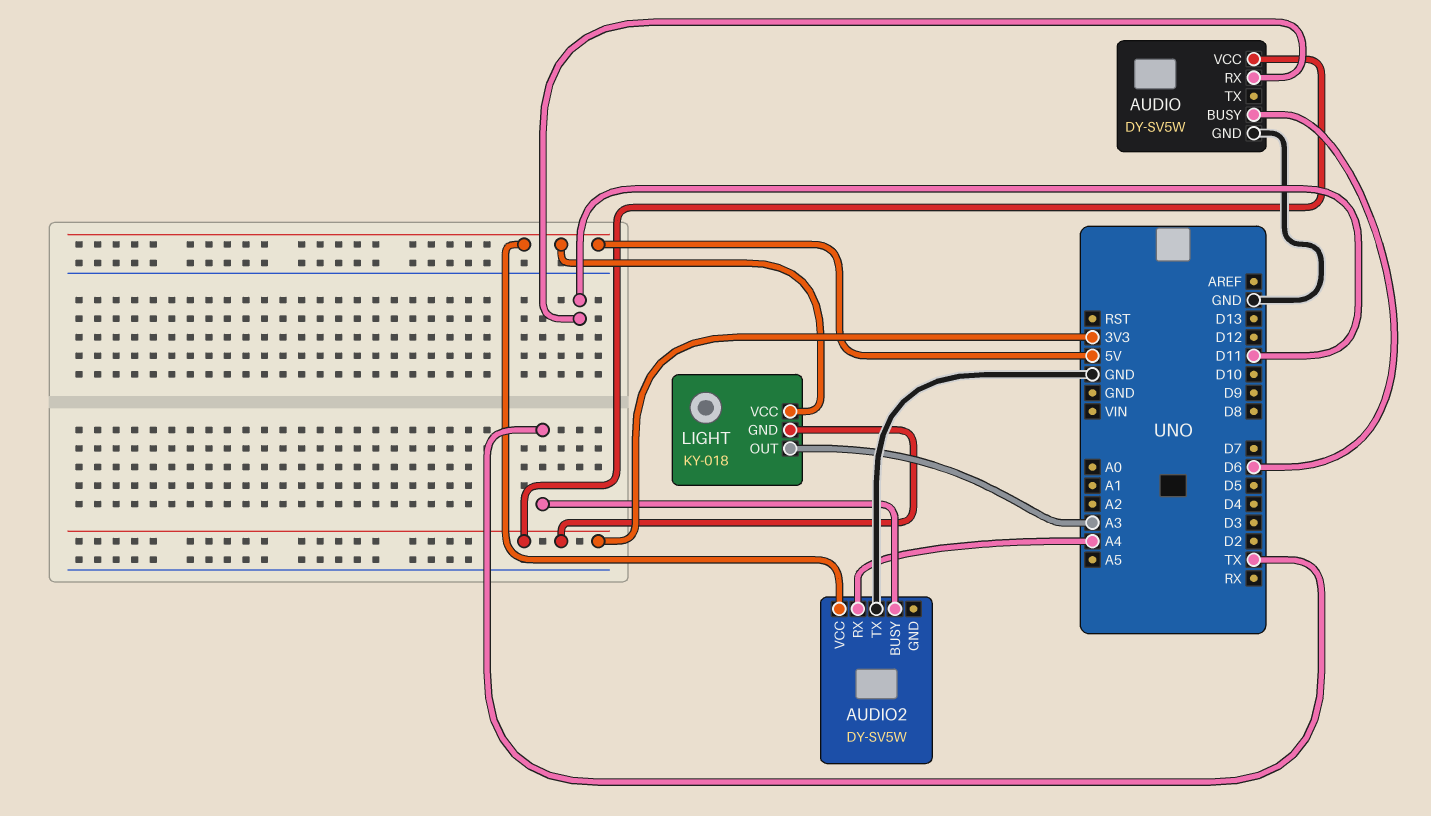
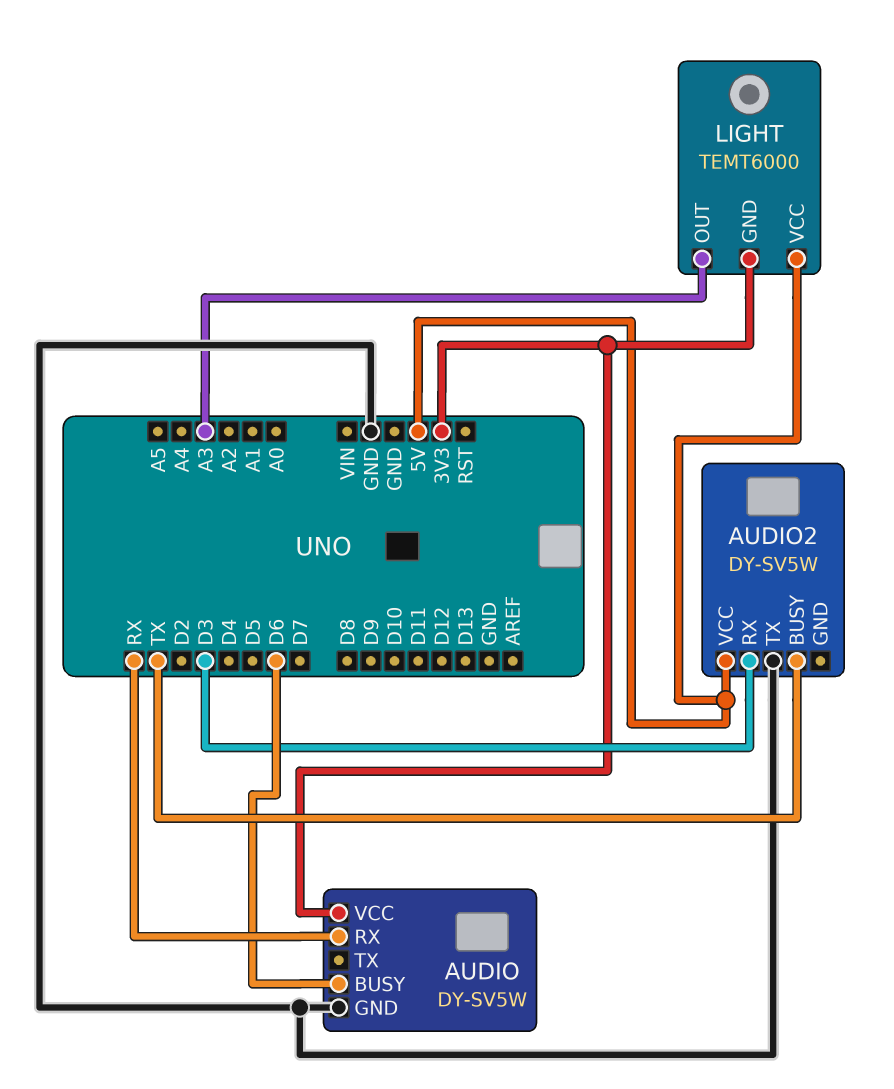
AUDIO pin RX: D11 -> RX
AUDIO2 pin RX: A4 -> D3
LIGHT: KY-018 -> TEMT6000

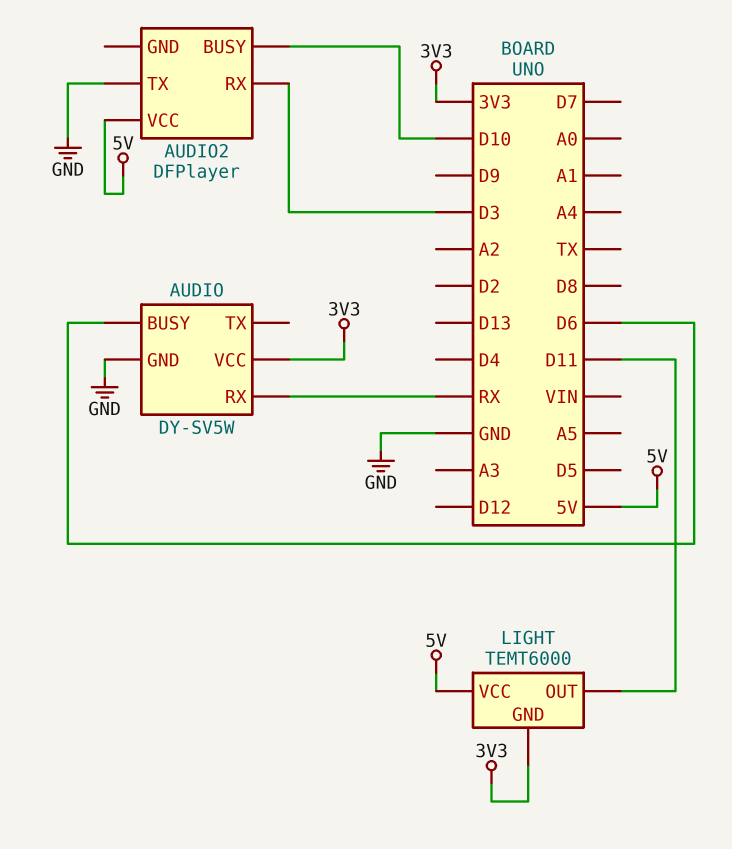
AUDIO2: DY-SV5W -> DFPlayer
AUDIO2 pin BUSY: TX -> D10
LIGHT pin OUT: A3 -> D11

